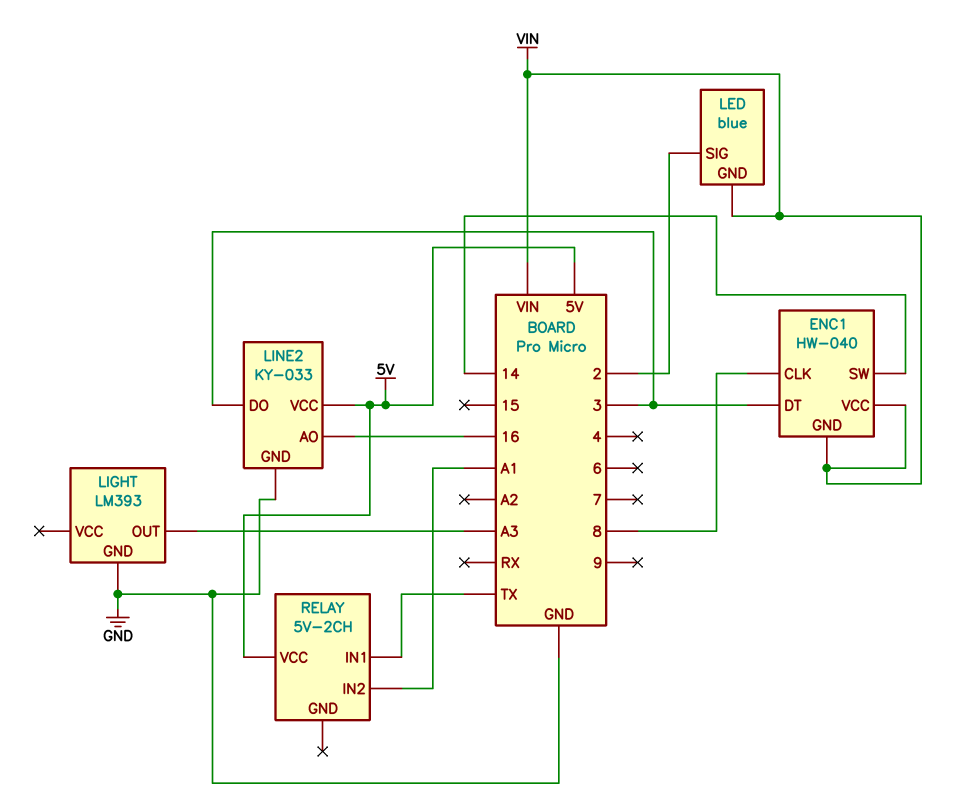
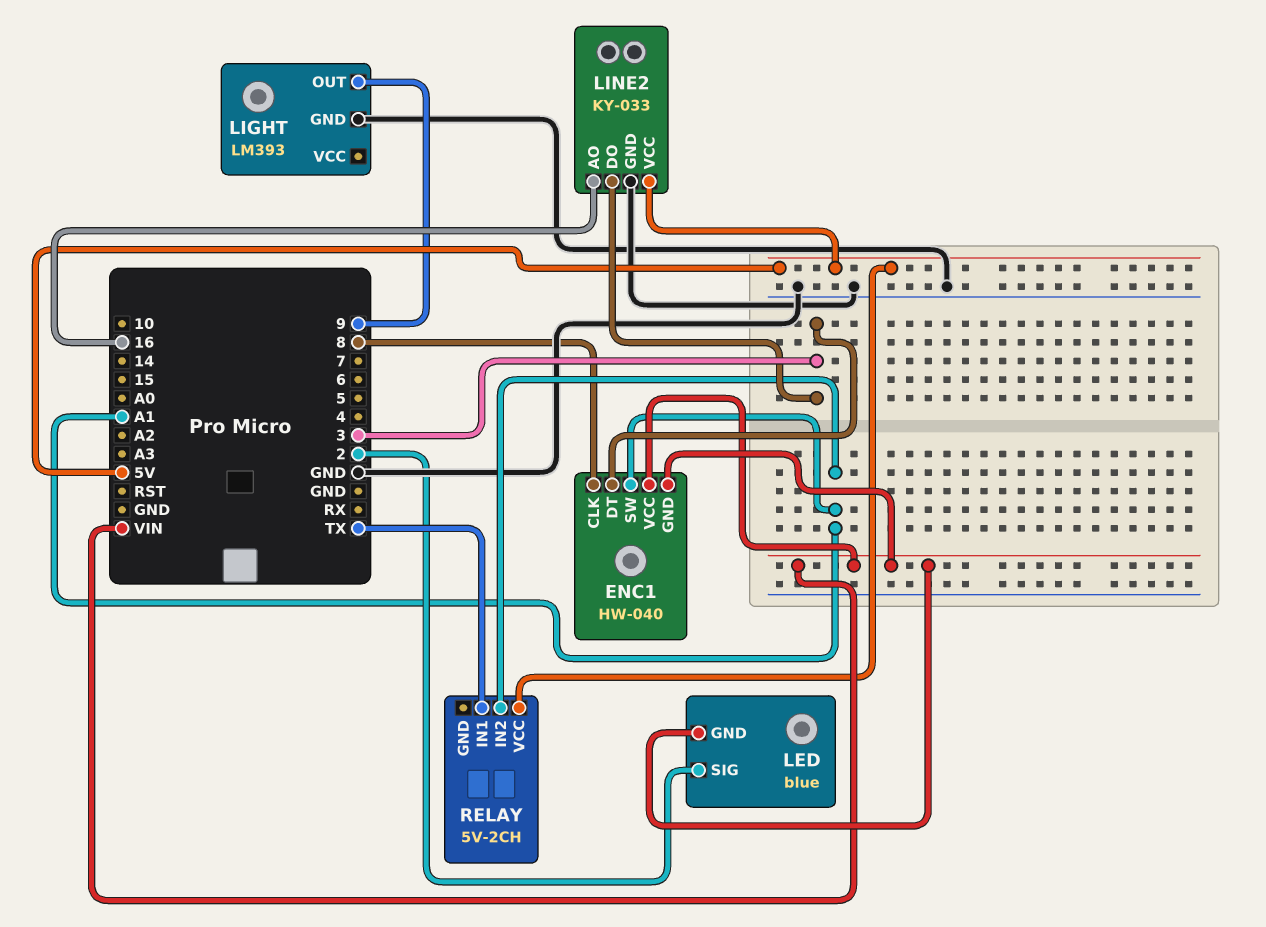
ENC1 pin SW: 14 -> A1
LIGHT pin OUT: A3 -> 9

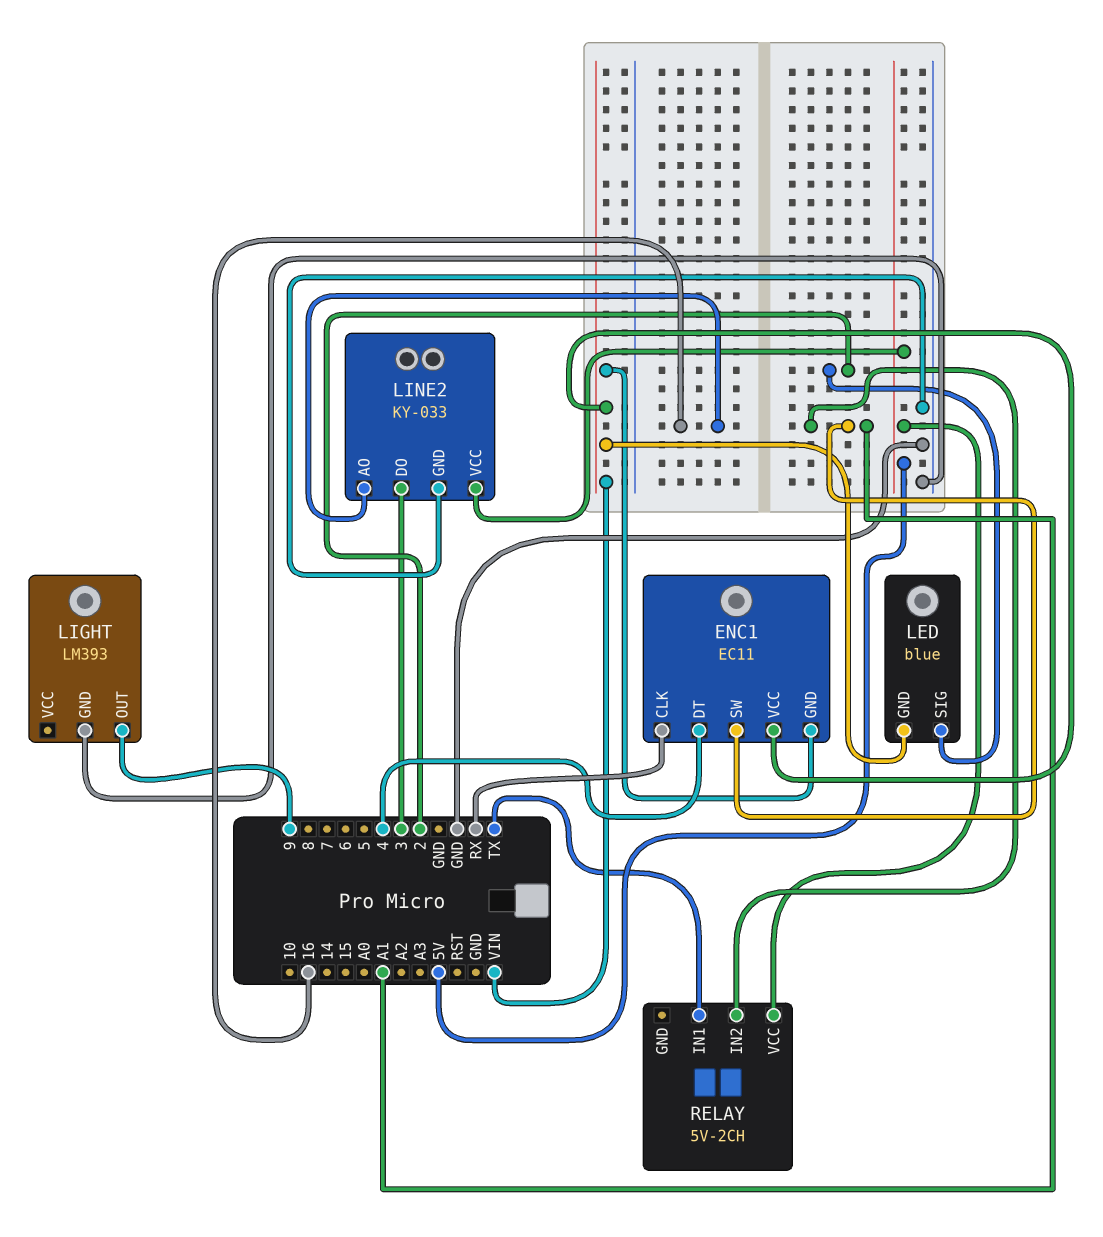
ENC1: HW-040 -> EC11
ENC1 pin CLK: 8 -> RX
ENC1 pin DT: 3 -> 4

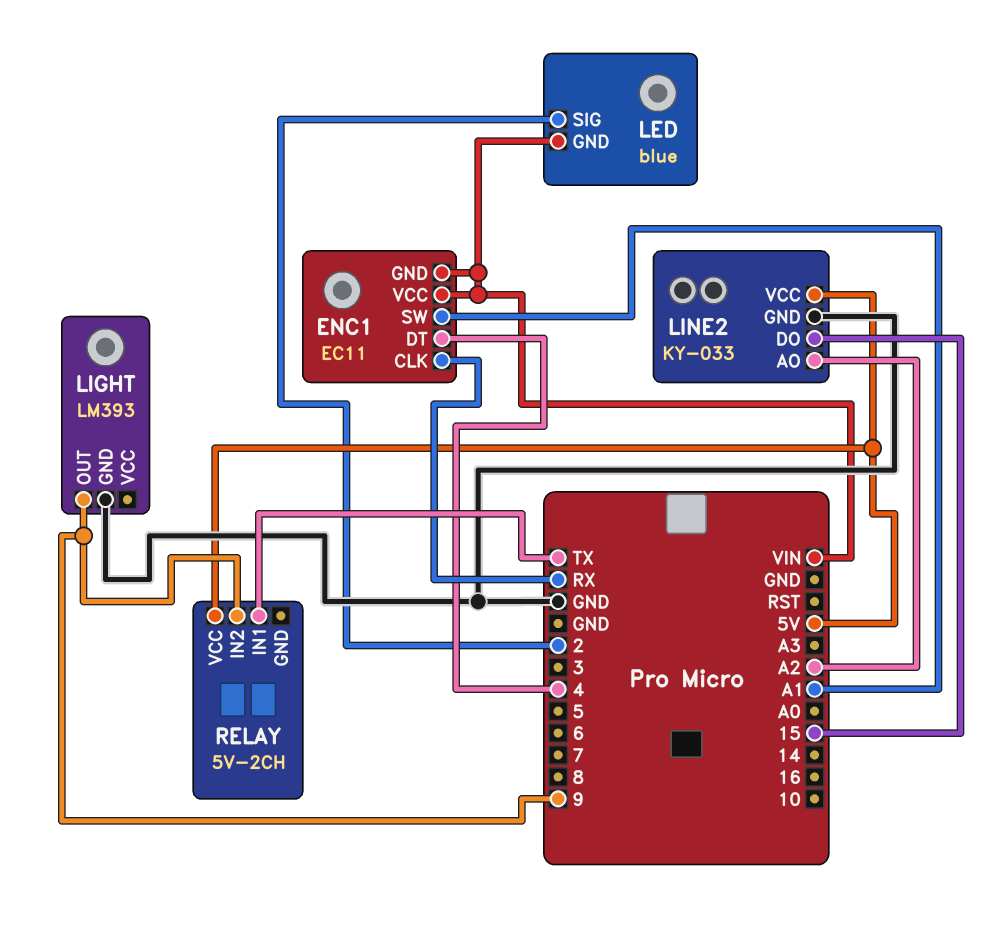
LINE2 pin AO: 16 -> A2
LINE2 pin DO: 3 -> 15
RELAY pin IN2: A1 -> 9

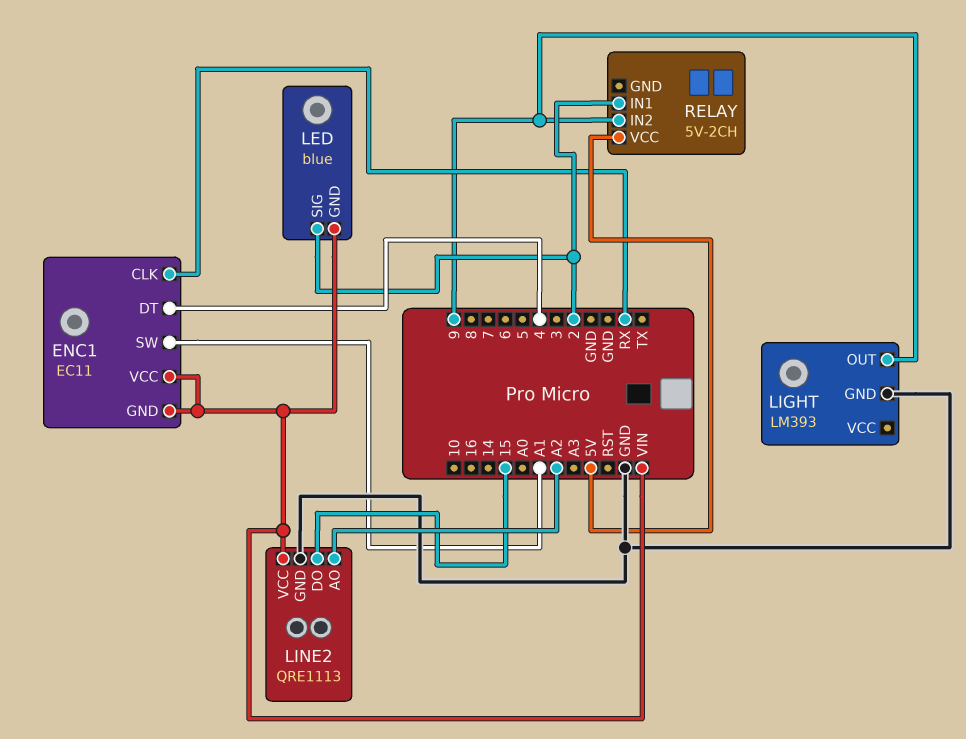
LINE2: KY-033 -> QRE1113
LINE2 pin VCC: 5V -> VIN
RELAY pin IN1: TX -> 2

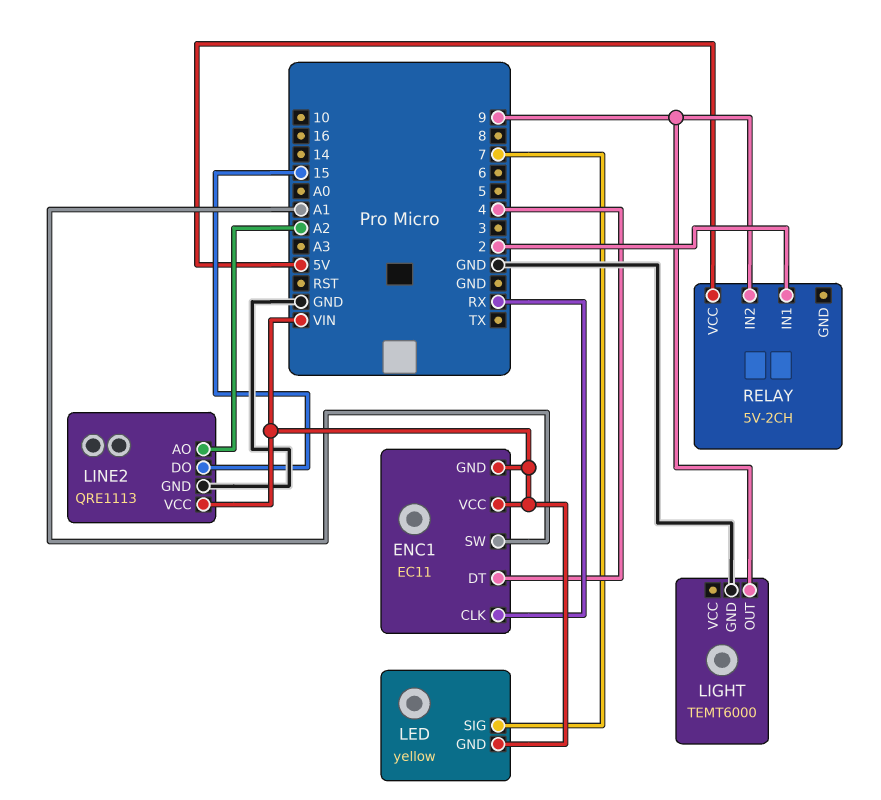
LED: blue -> yellow
LED pin SIG: 2 -> 7
LIGHT: LM393 -> TEMT6000

